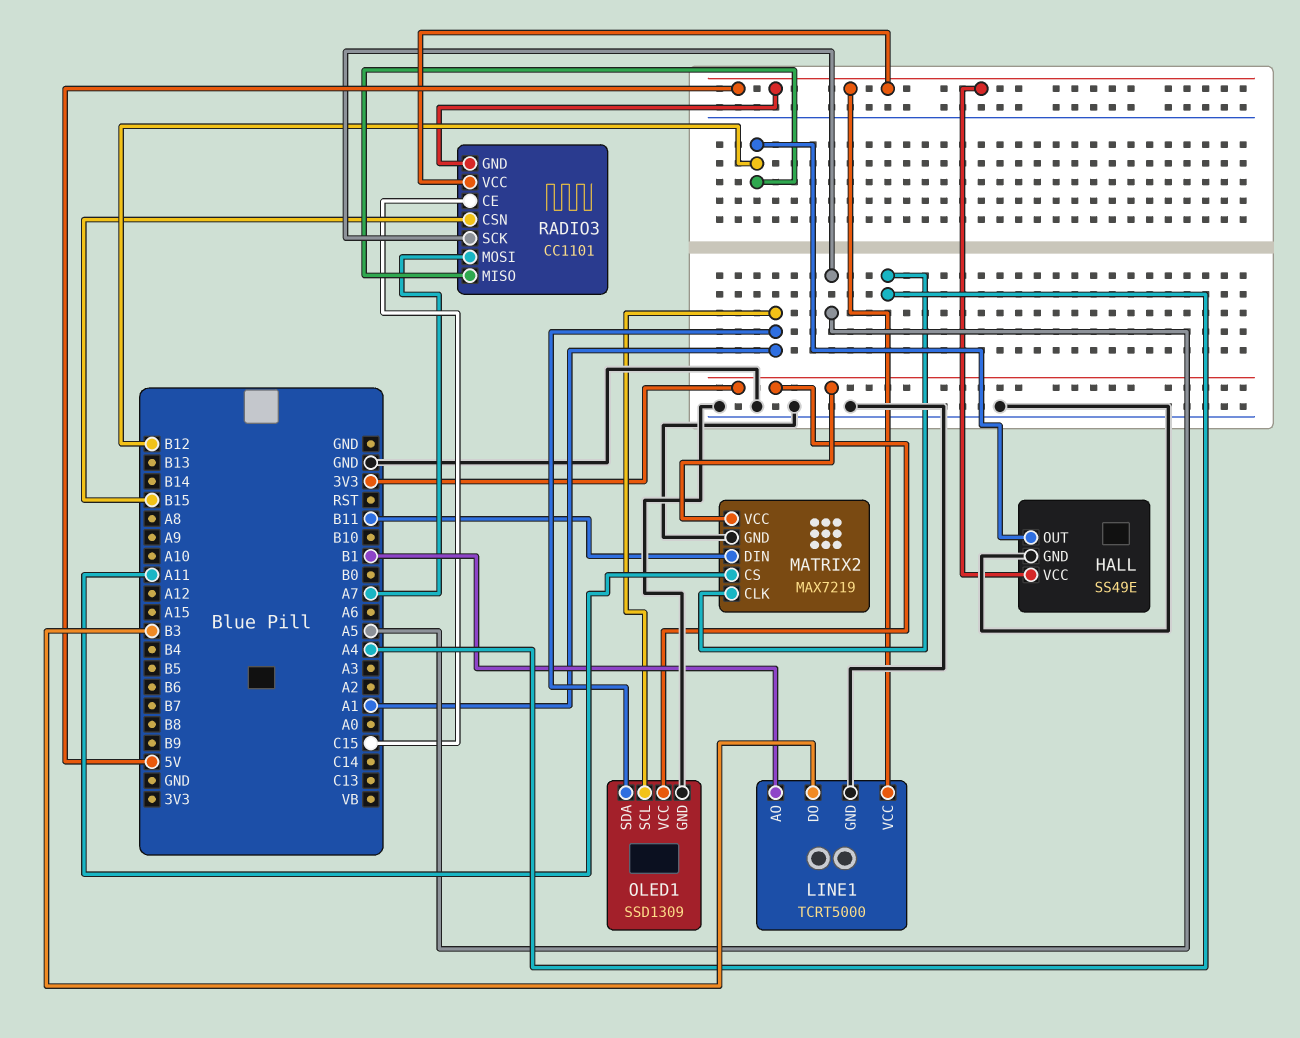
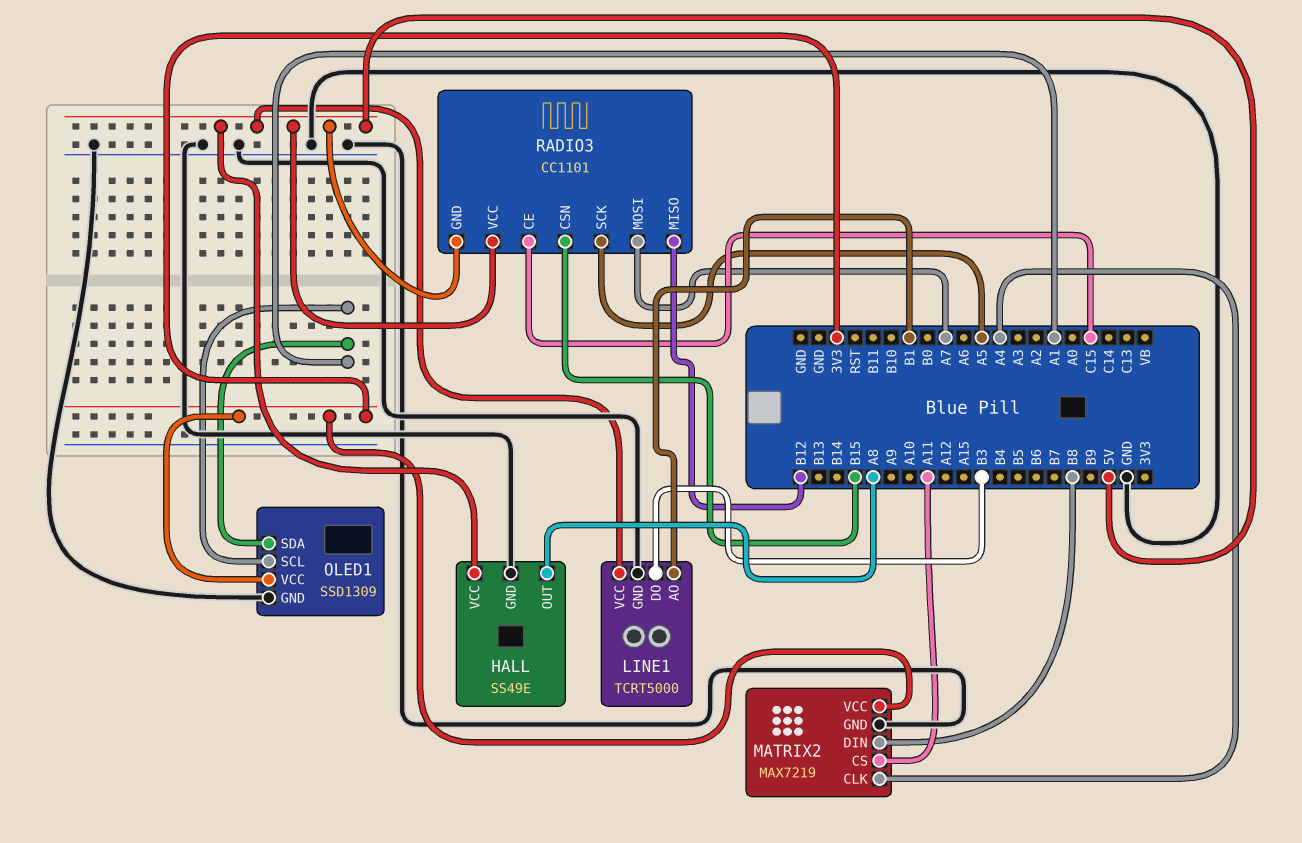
HALL pin OUT: B12 -> A8
MATRIX2 pin DIN: B11 -> B8

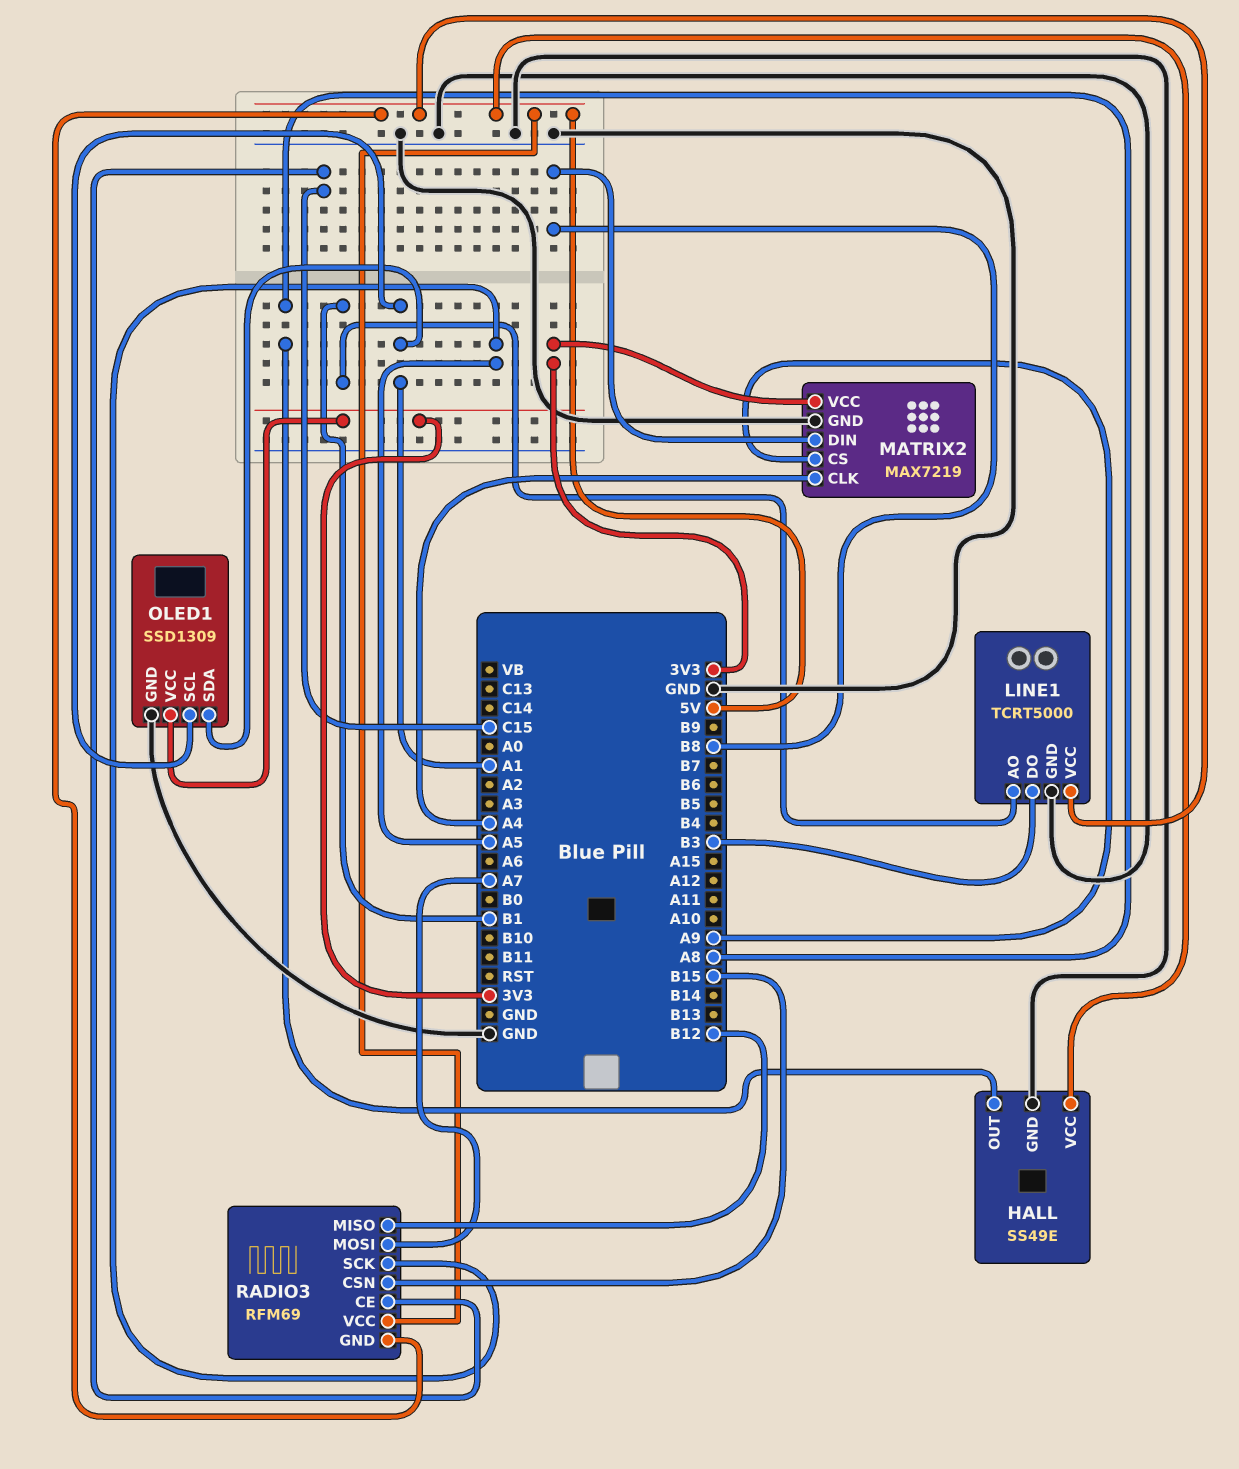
MATRIX2 pin CS: A11 -> A9
RADIO3: CC1101 -> RFM69

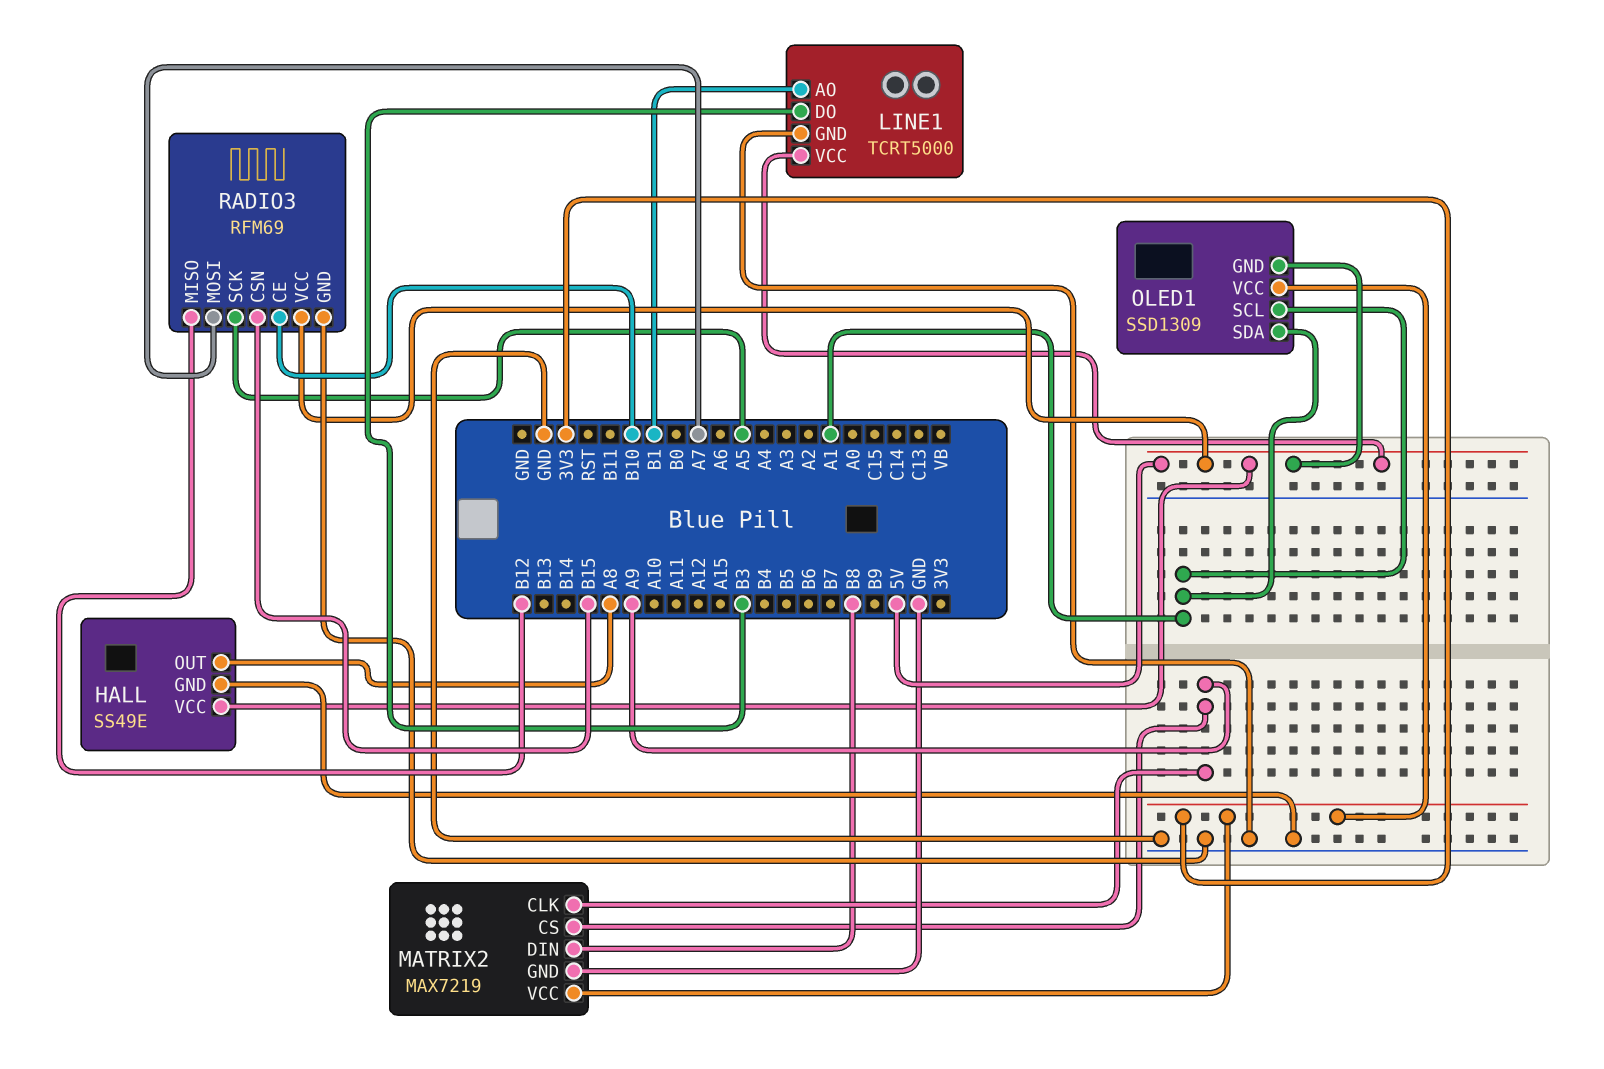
MATRIX2 pin CLK: A4 -> A9
OLED1 pin GND: GND -> 5V
RADIO3 pin CE: C15 -> B10
RADIO3 pin GND: 5V -> GND

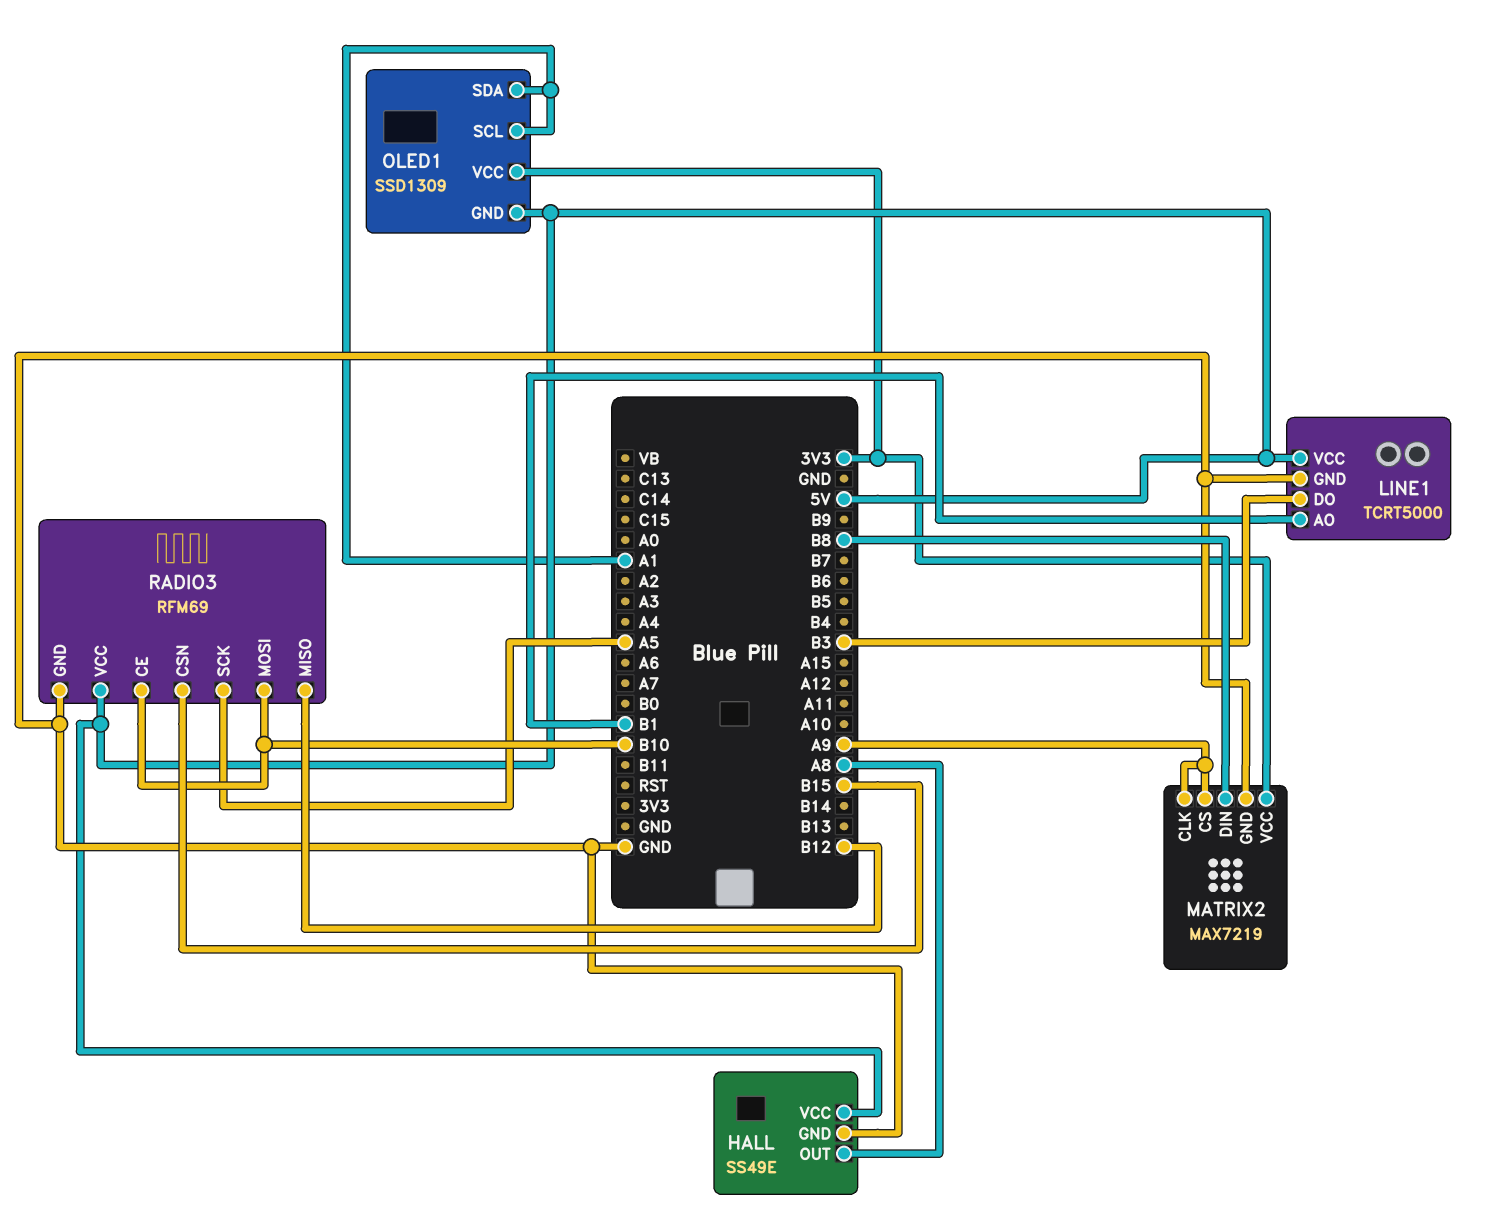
RADIO3 pin MOSI: A7 -> B10

